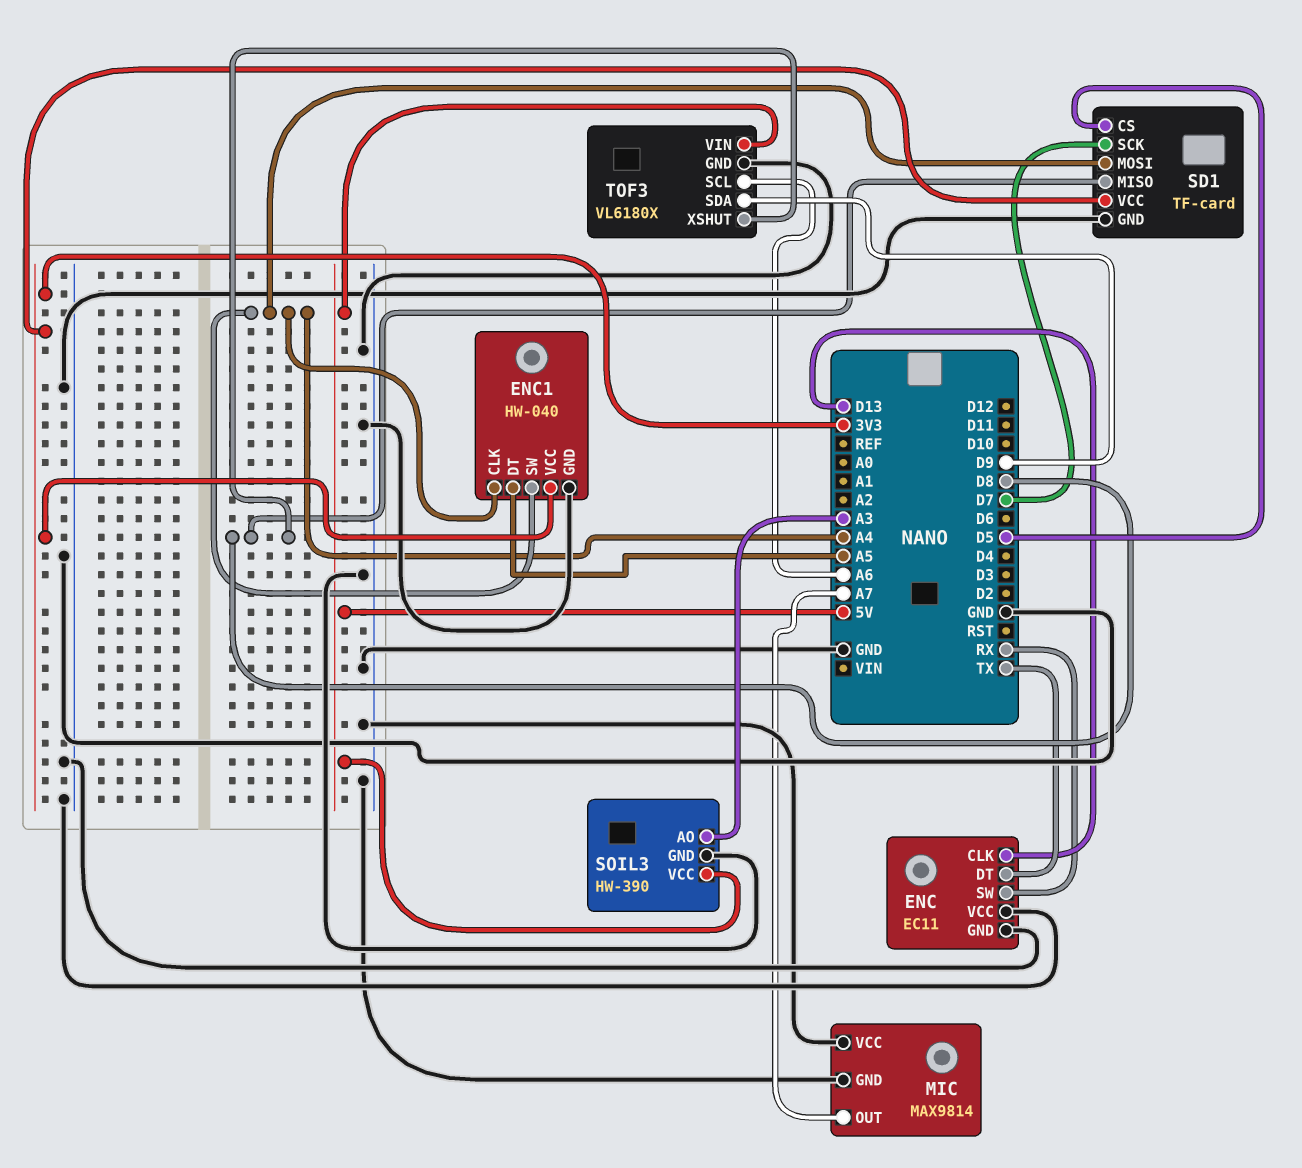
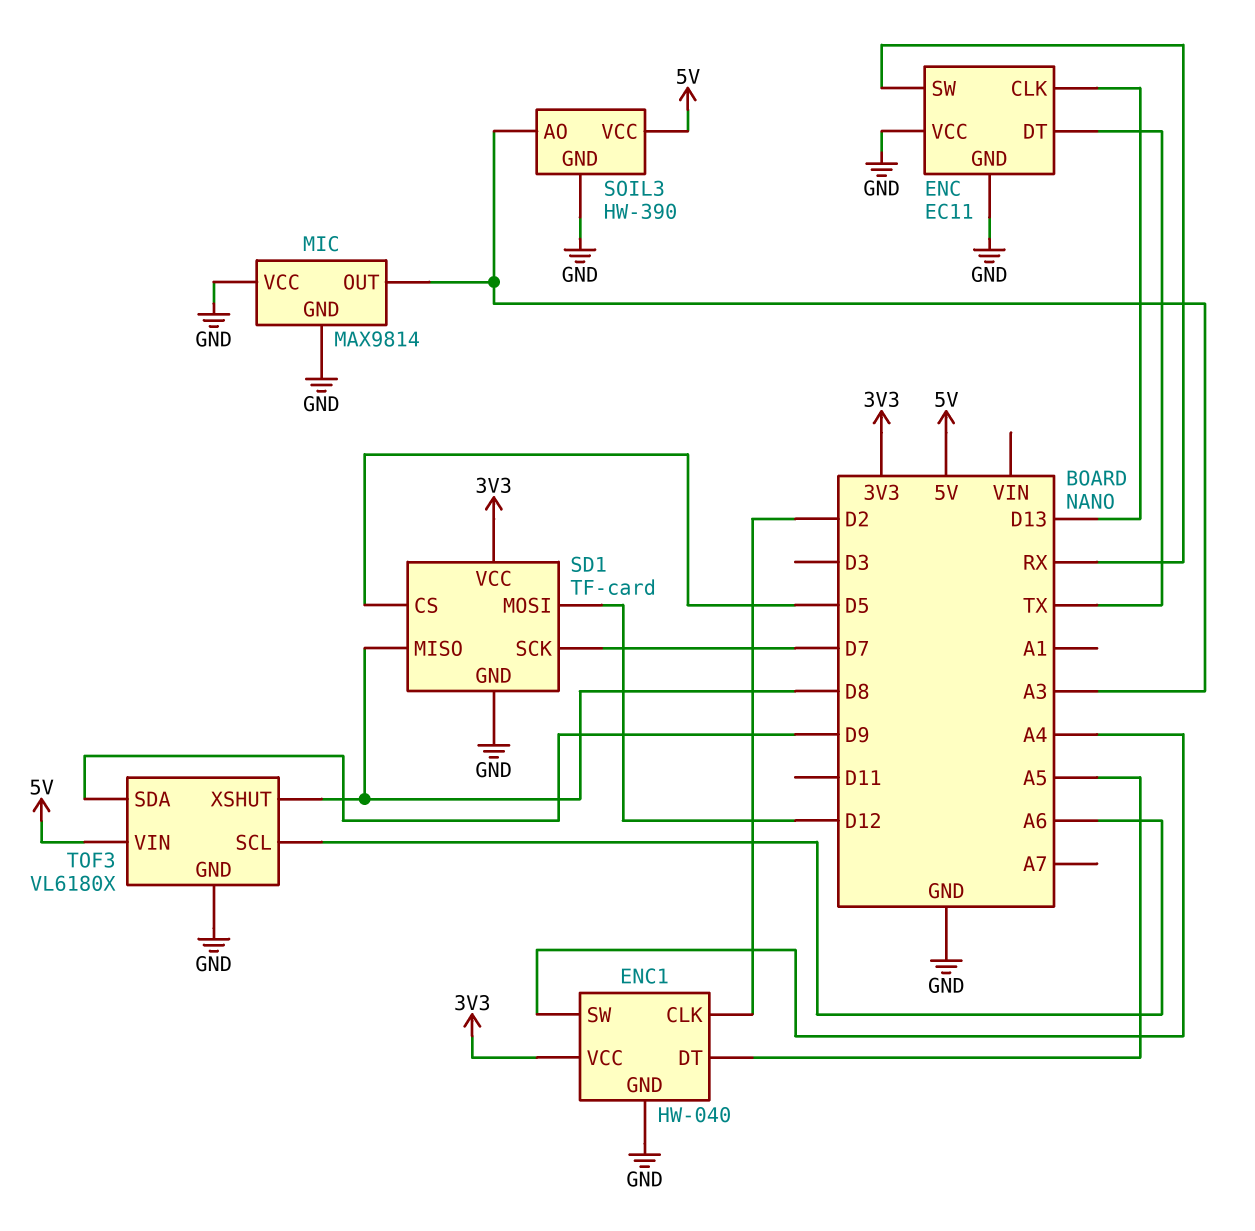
ENC1 pin CLK: A4 -> D2
MIC pin OUT: A7 -> A3
SD1 pin MOSI: A4 -> D12

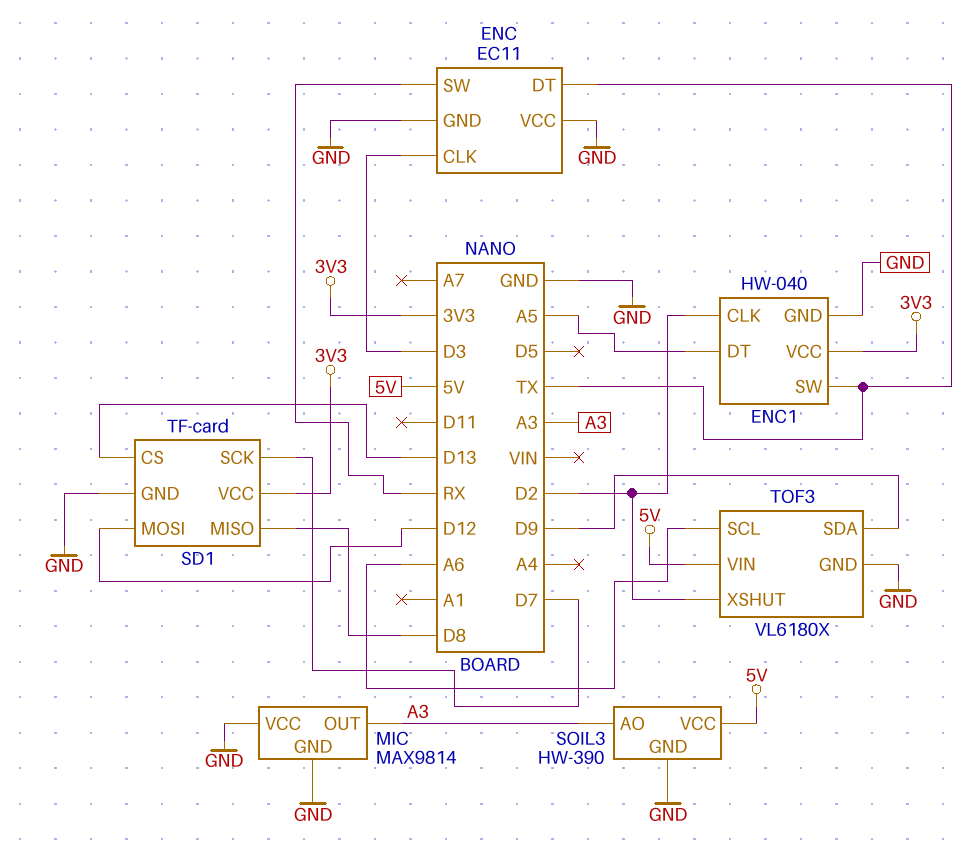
ENC pin CLK: D13 -> D3
ENC1 pin SW: A4 -> TX
SD1 pin CS: D5 -> D13
TOF3 pin XSHUT: D8 -> D2

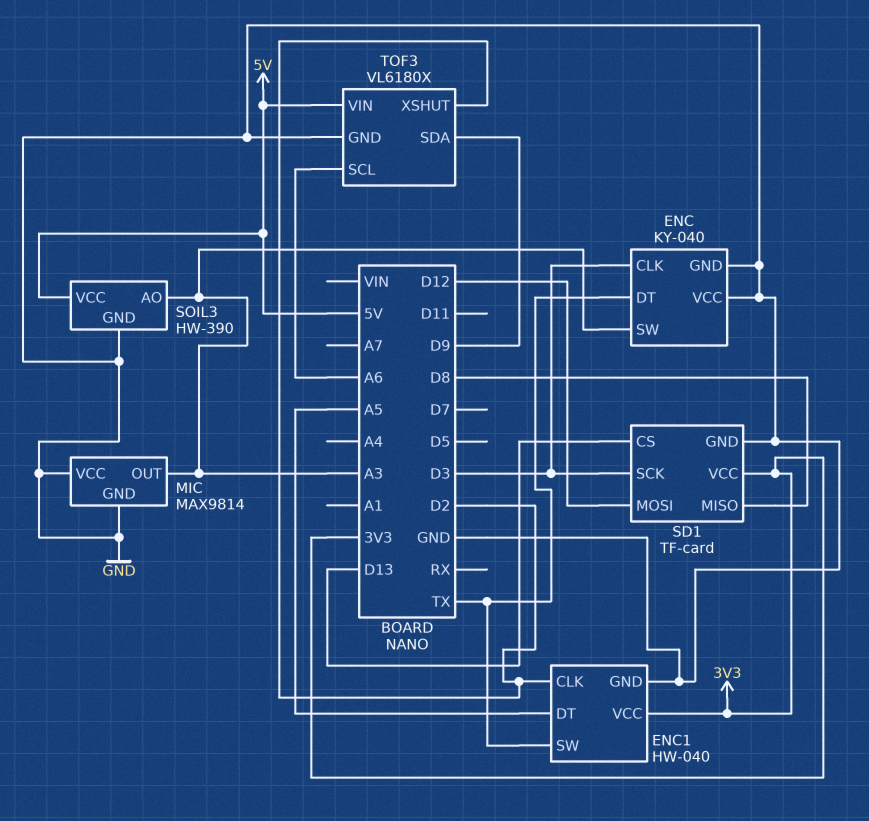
ENC: EC11 -> KY-040
ENC pin SW: RX -> A3
SD1 pin SCK: D7 -> D3

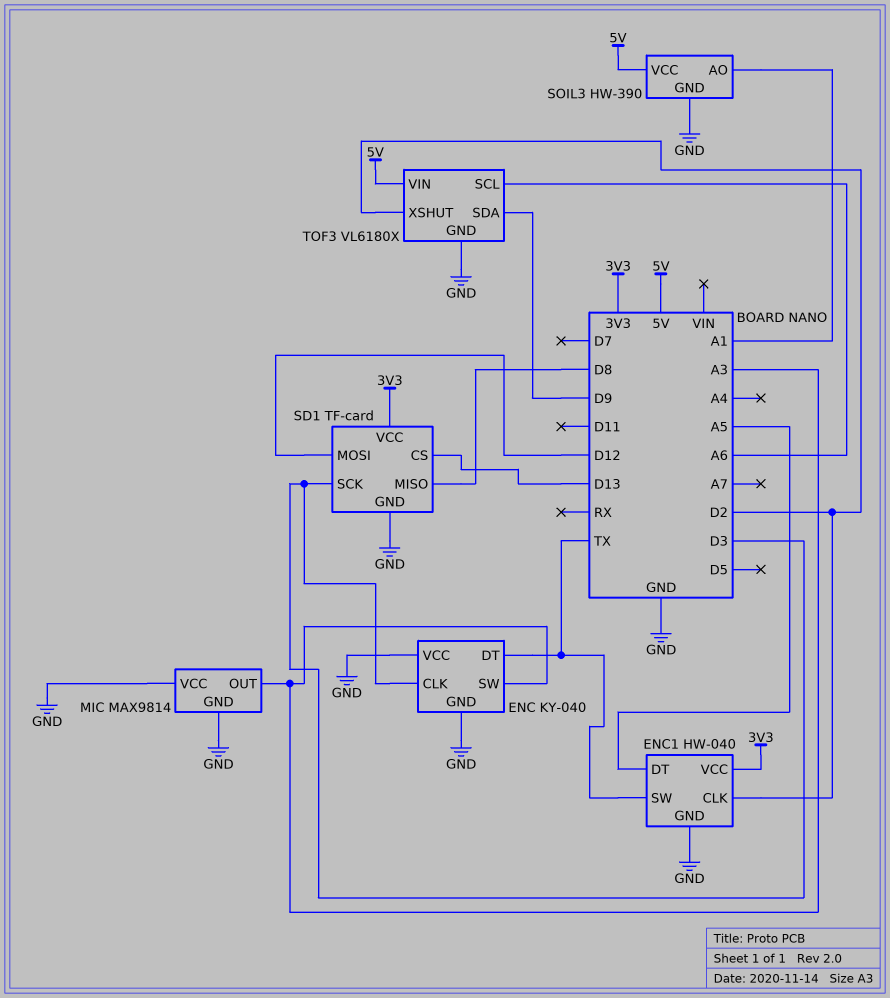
SOIL3 pin AO: A3 -> A1

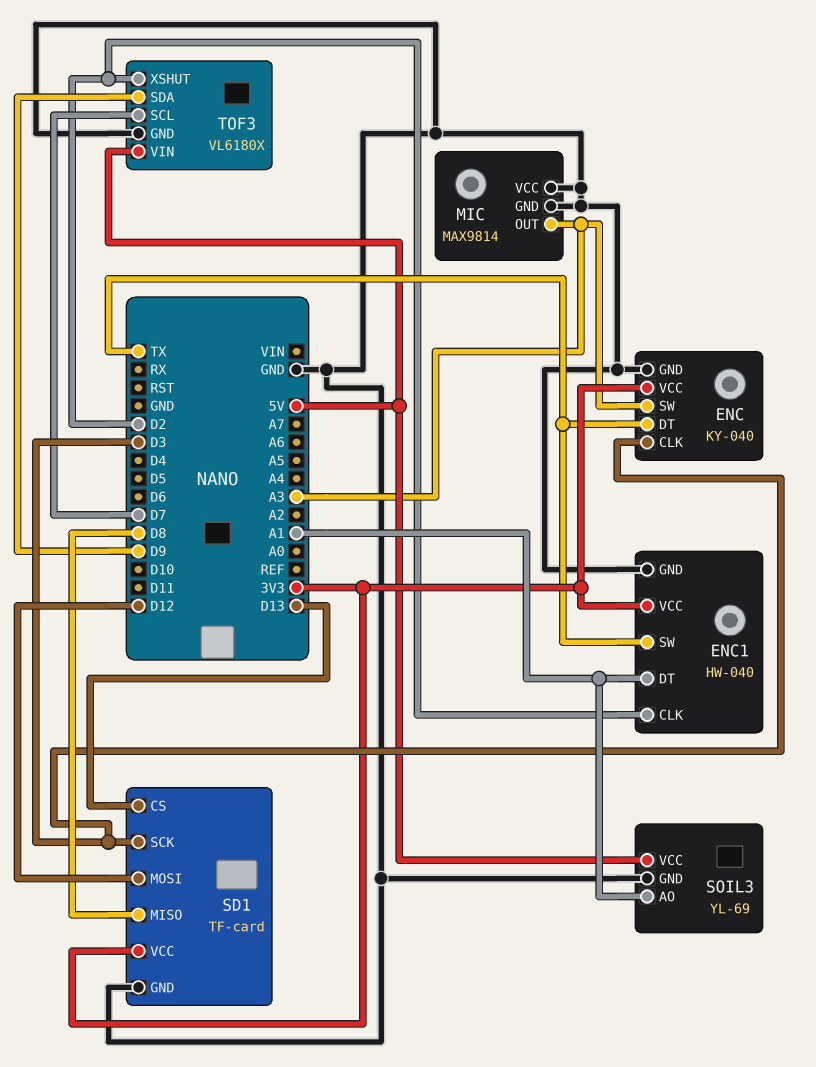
ENC pin VCC: GND -> 3V3
ENC1 pin DT: A5 -> A1
SOIL3: HW-390 -> YL-69
TOF3 pin SCL: A6 -> D7

